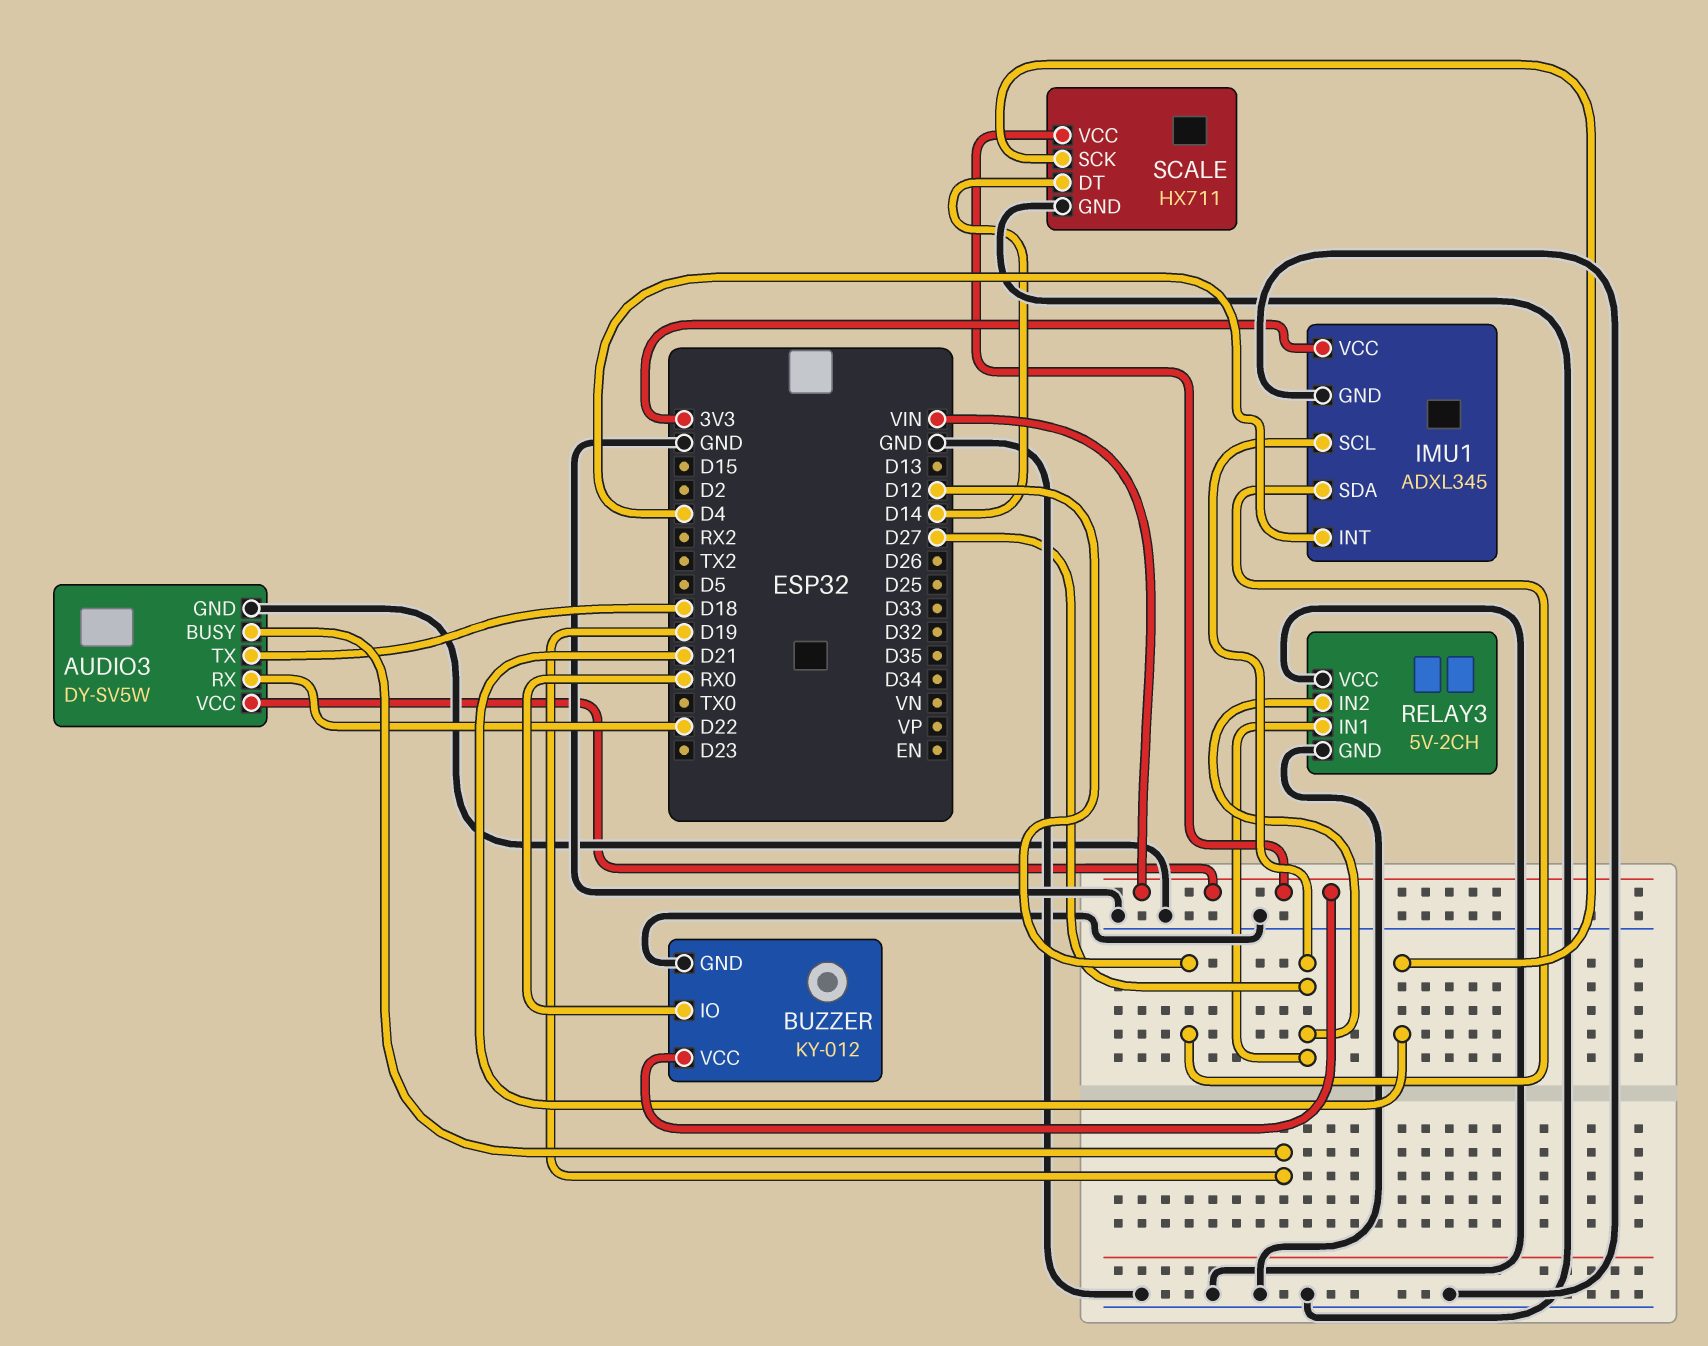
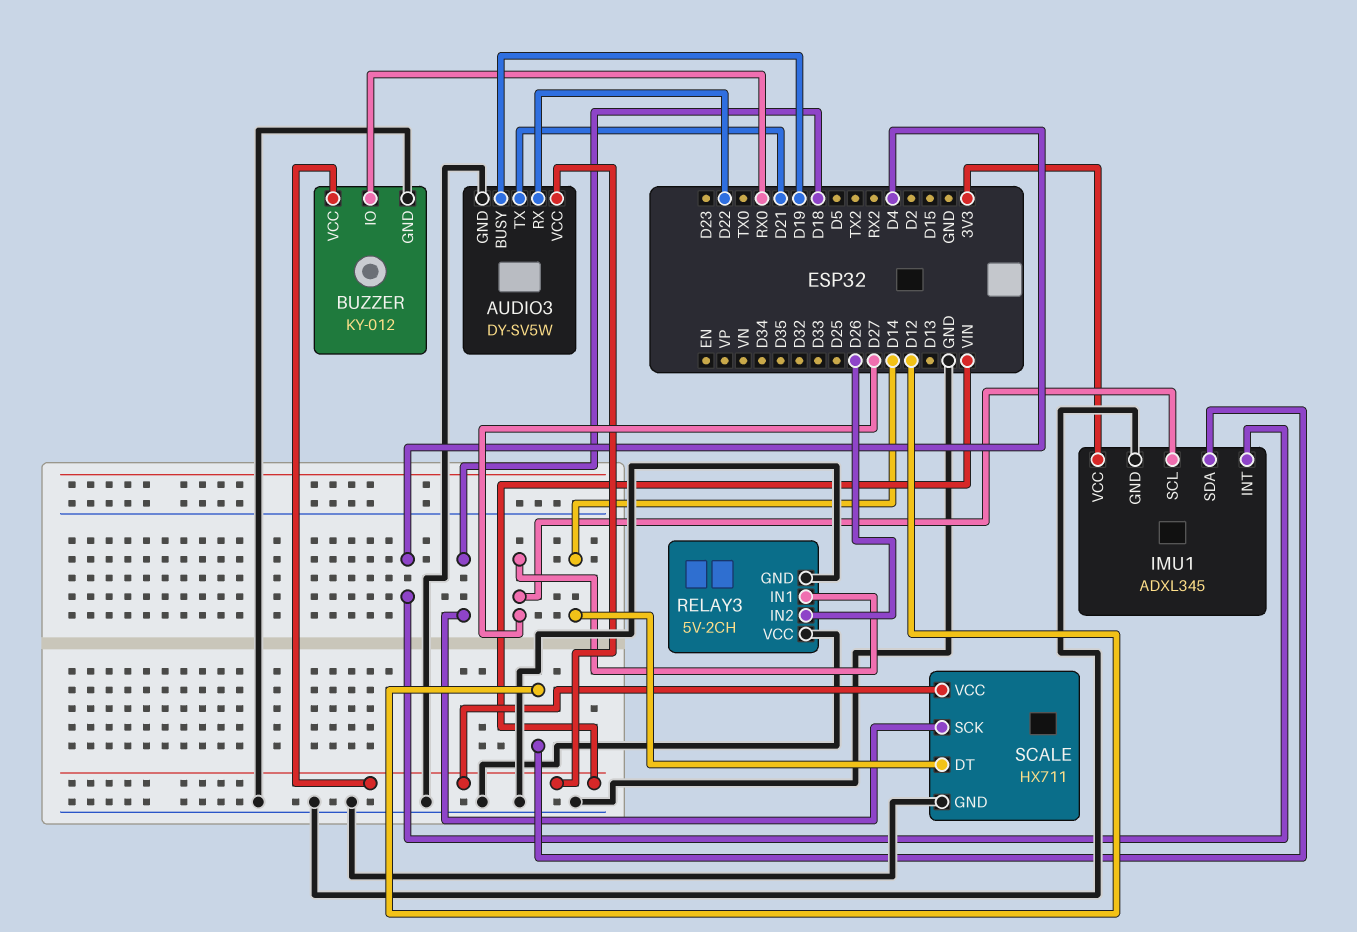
AUDIO3 pin TX: D18 -> D21
RELAY3 pin IN2: D27 -> D26
SCALE pin SCK: D21 -> D18

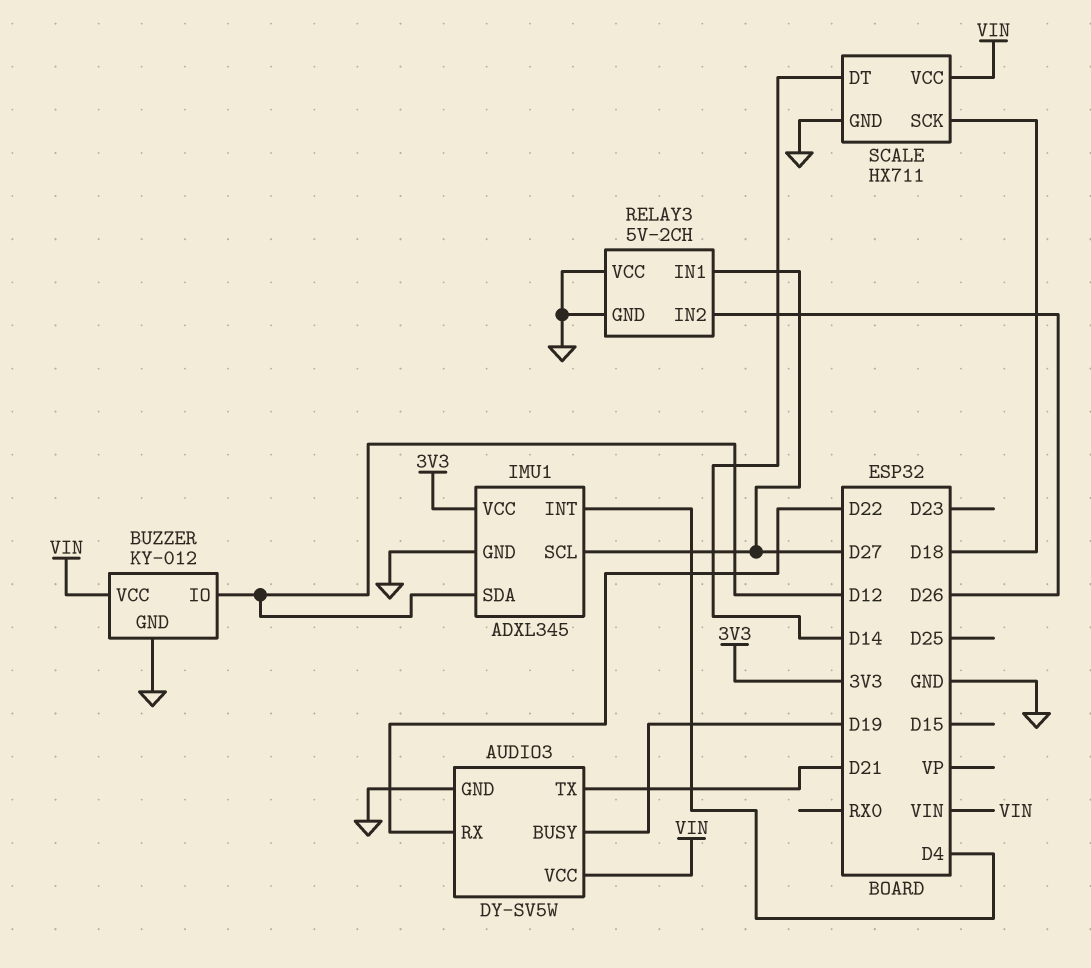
BUZZER pin IO: RX0 -> D12

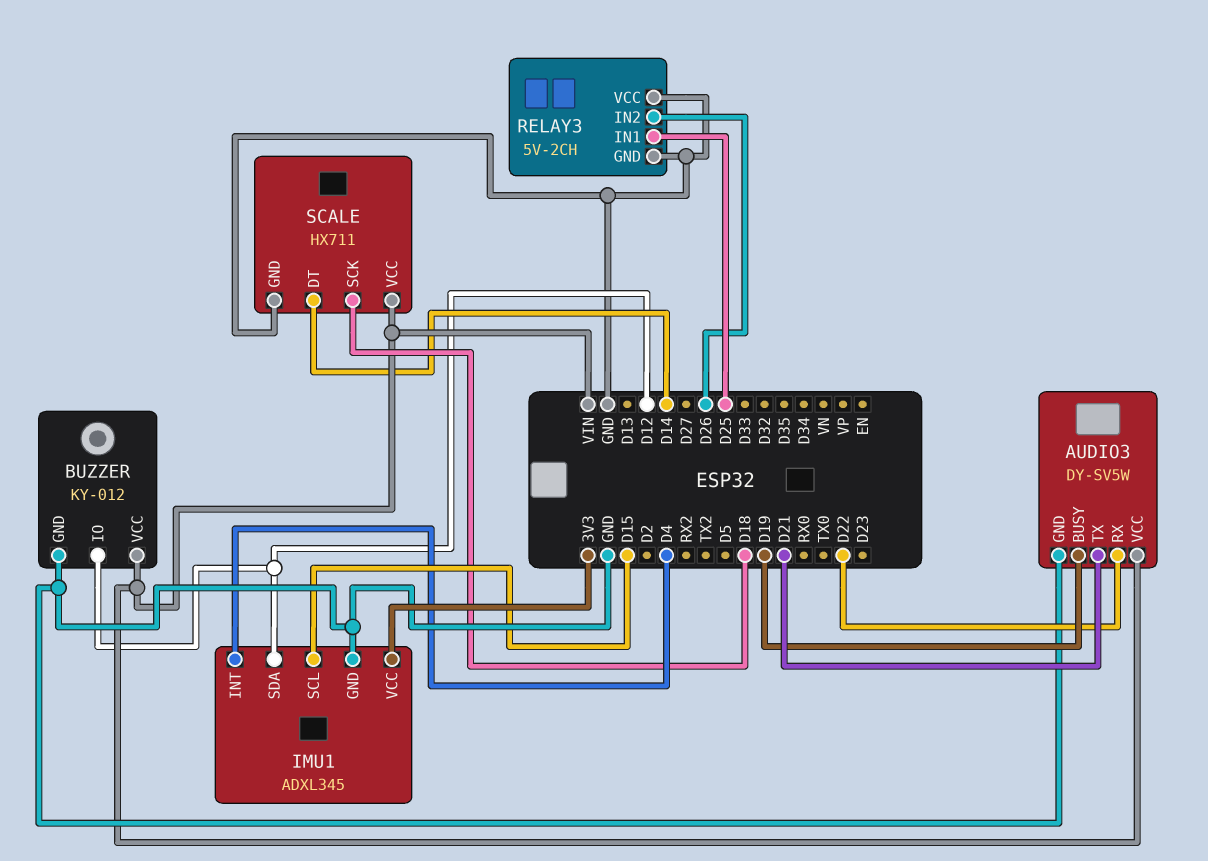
IMU1 pin SCL: D27 -> D15
RELAY3 pin IN1: D27 -> D25

